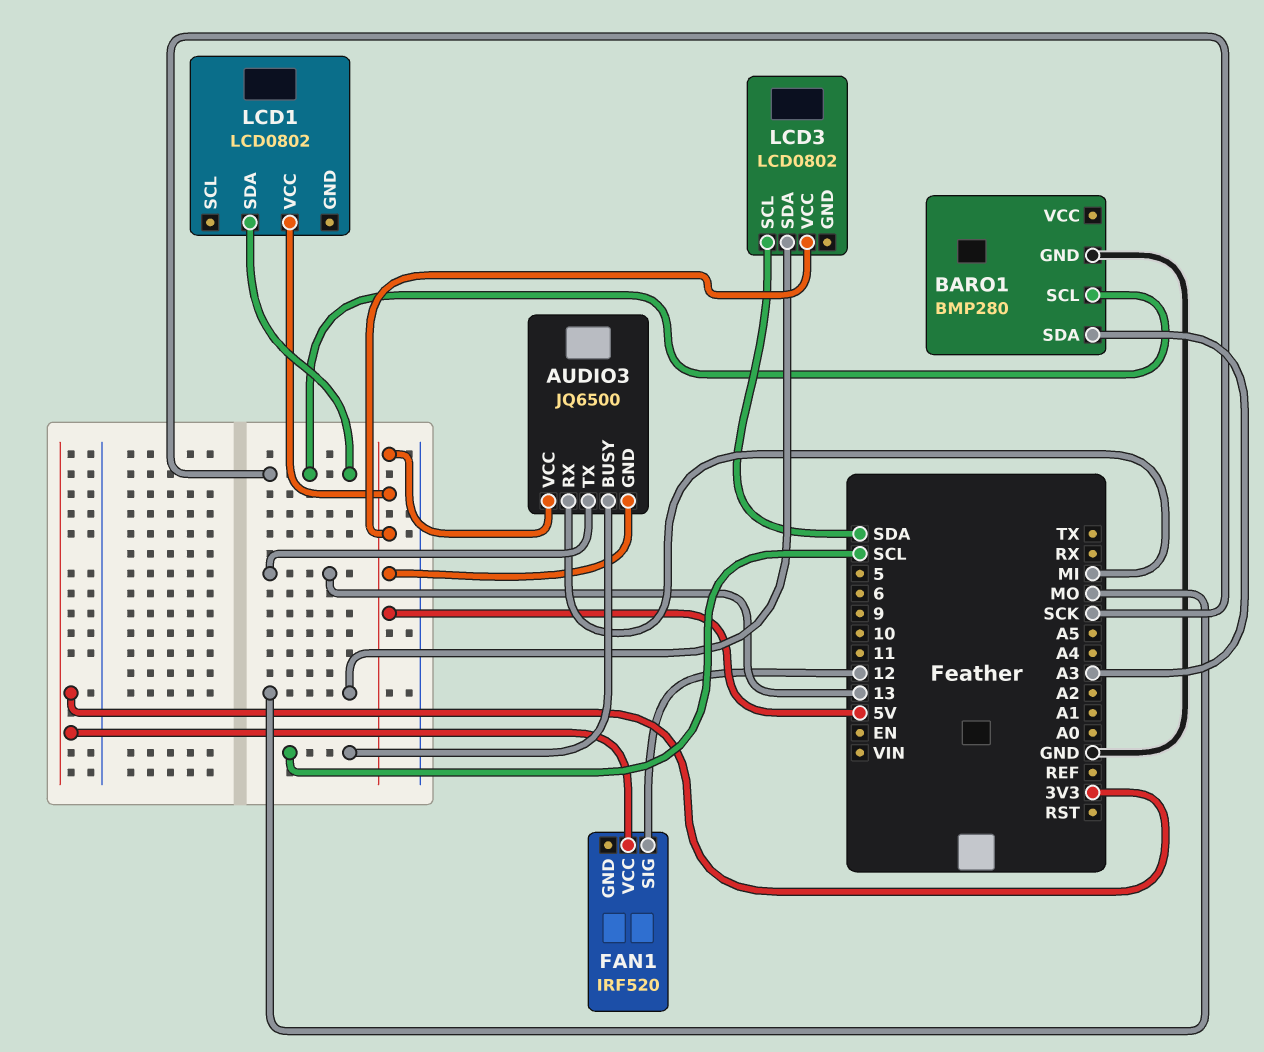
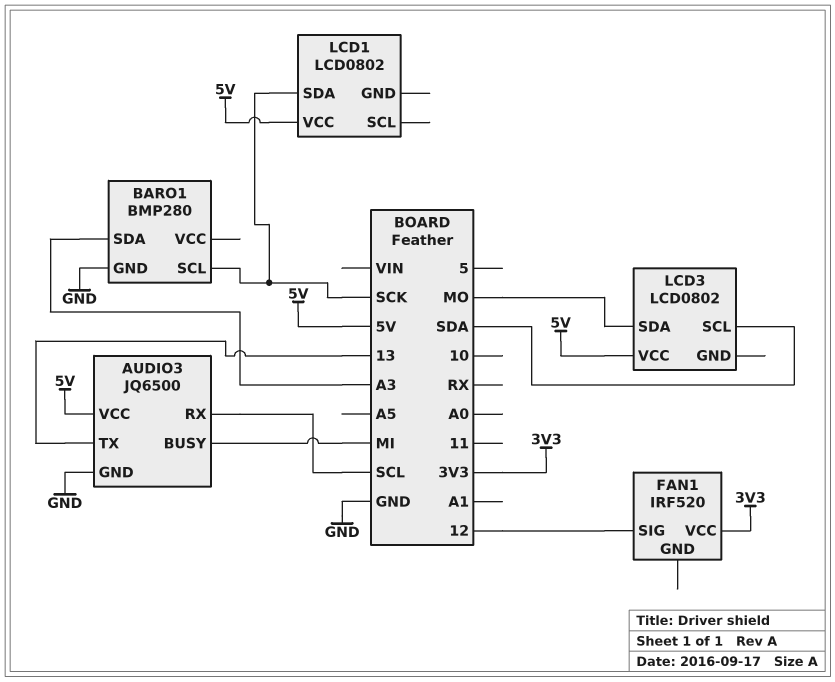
AUDIO3 pin BUSY: SCL -> MI
AUDIO3 pin GND: 5V -> GND
AUDIO3 pin RX: MI -> SCL

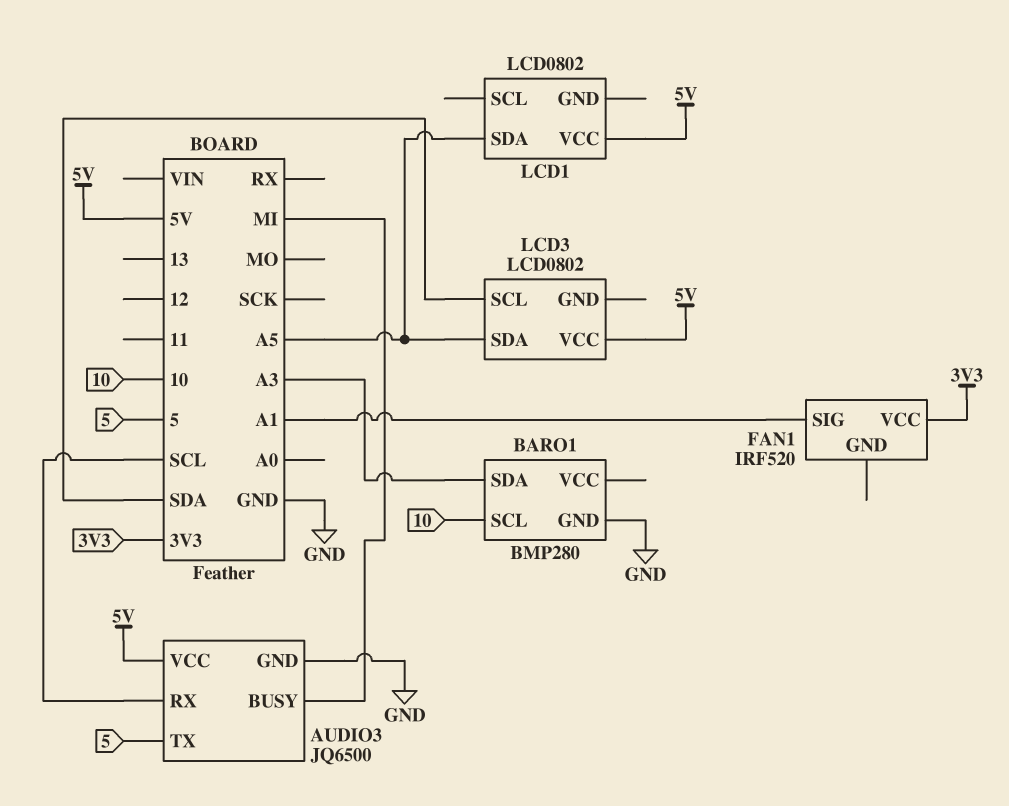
AUDIO3 pin TX: 13 -> 5
BARO1 pin SCL: SCK -> 10
FAN1 pin SIG: 12 -> A1
LCD1 pin SDA: SCK -> A5
LCD3 pin SDA: MO -> A5

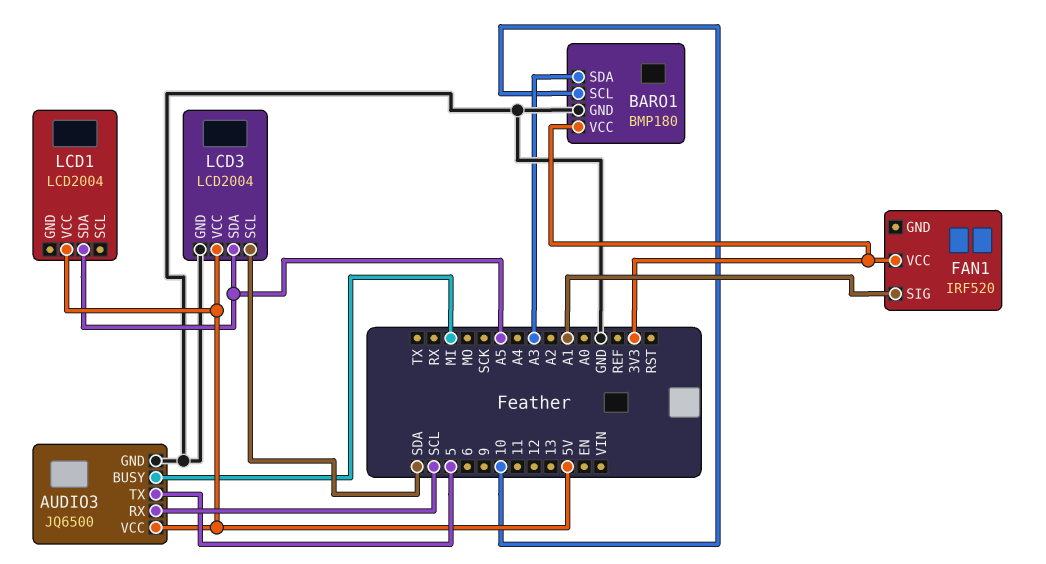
BARO1: BMP280 -> BMP180
BARO1 pin VCC: none -> 3V3
LCD1: LCD0802 -> LCD2004
LCD3: LCD0802 -> LCD2004
LCD3 pin GND: none -> GND

